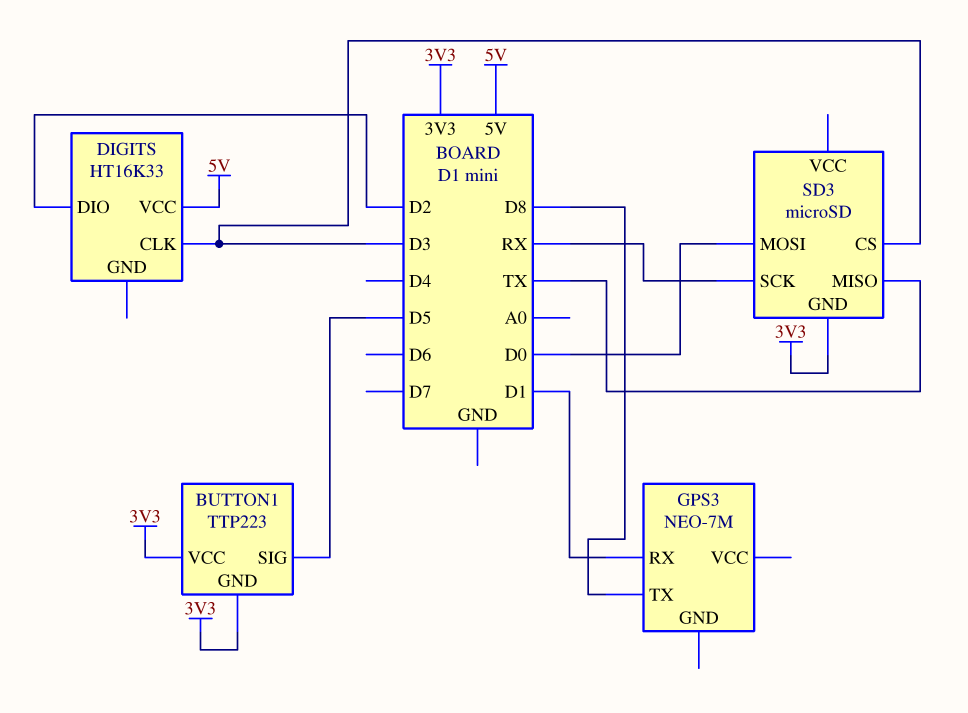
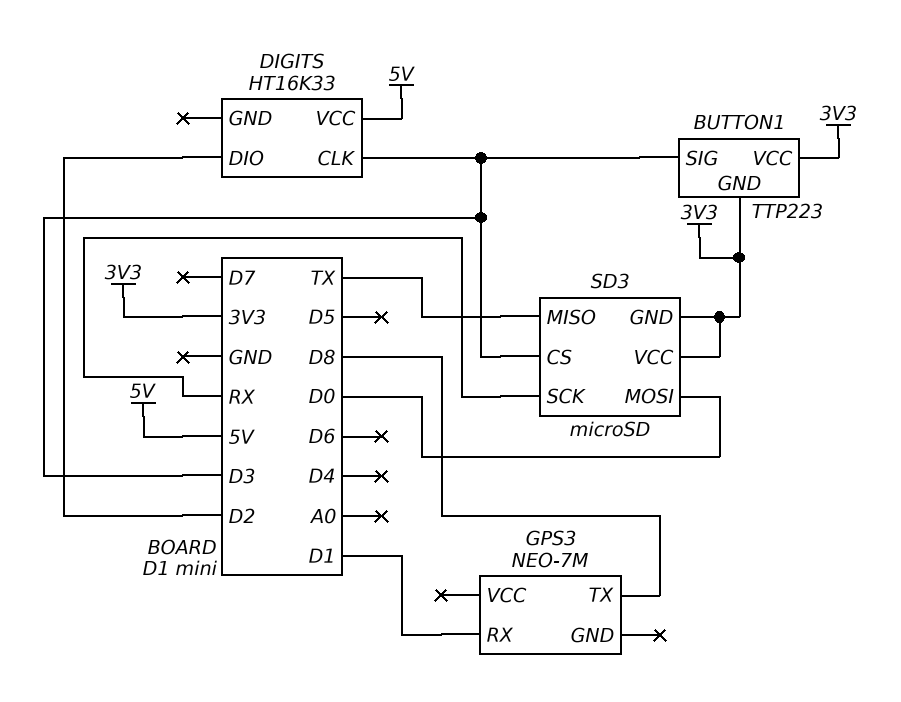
BUTTON1 pin SIG: D5 -> D3
SD3 pin VCC: none -> 3V3

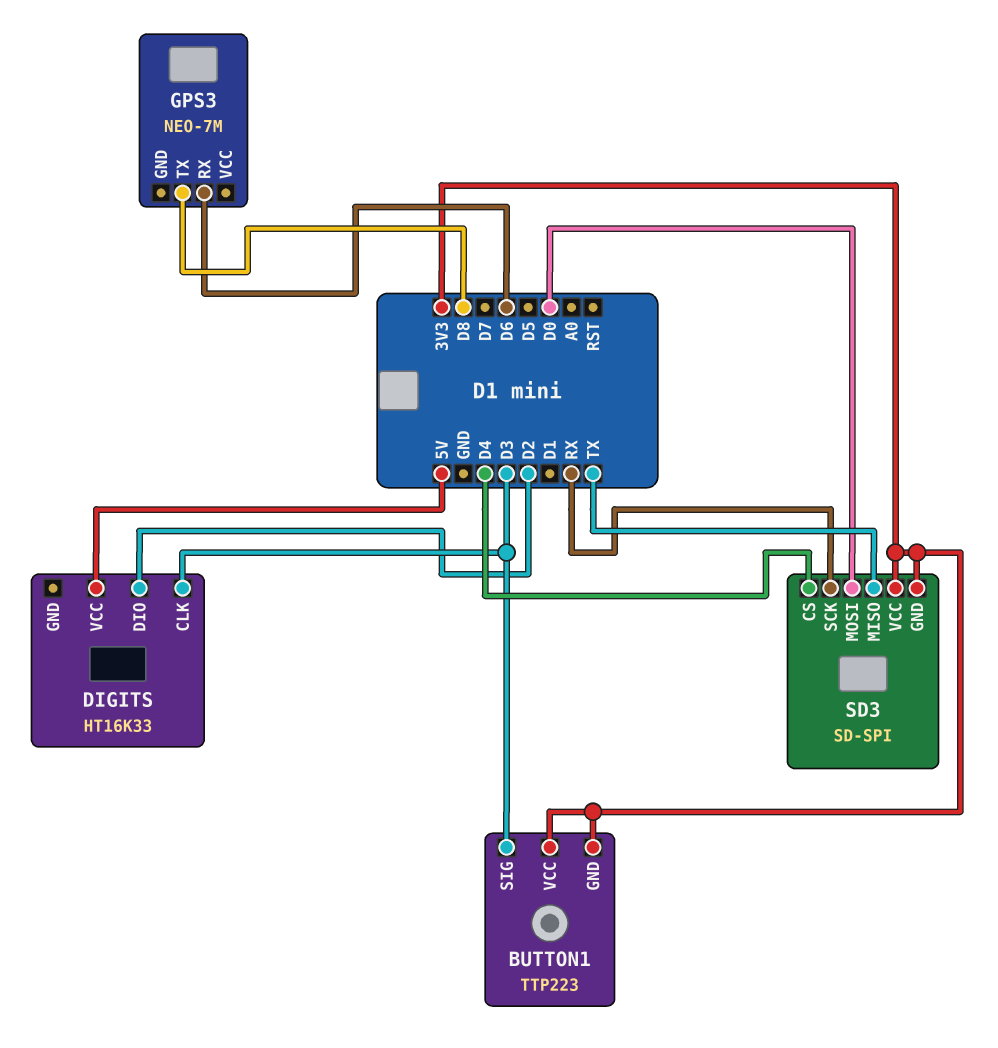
GPS3 pin RX: D1 -> D6
SD3: microSD -> SD-SPI
SD3 pin CS: D3 -> D4

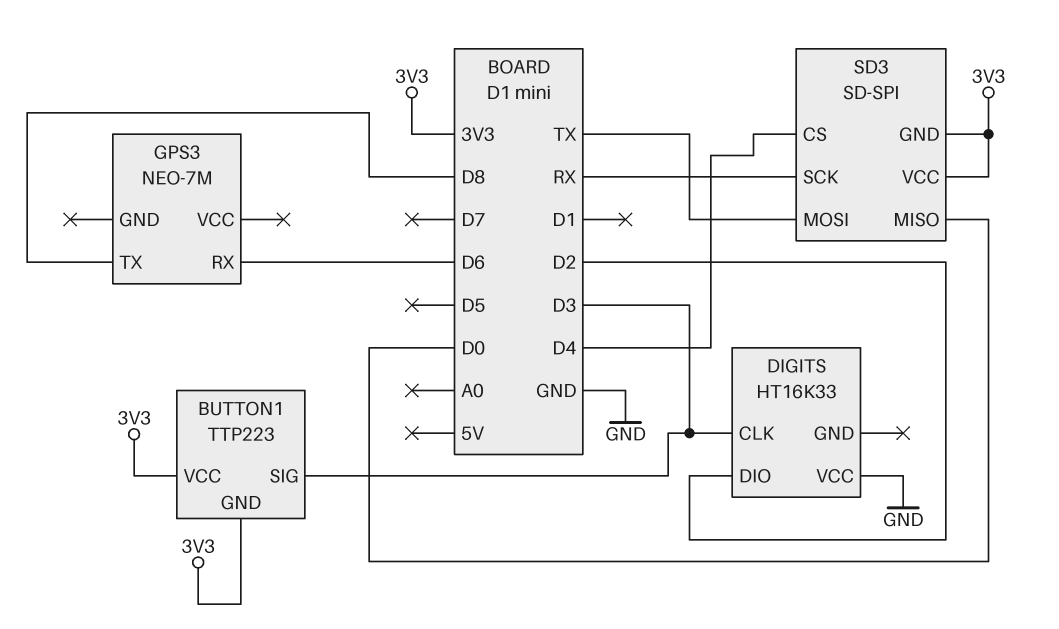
DIGITS pin VCC: 5V -> GND
SD3 pin MISO: TX -> D0
SD3 pin MOSI: D0 -> TX

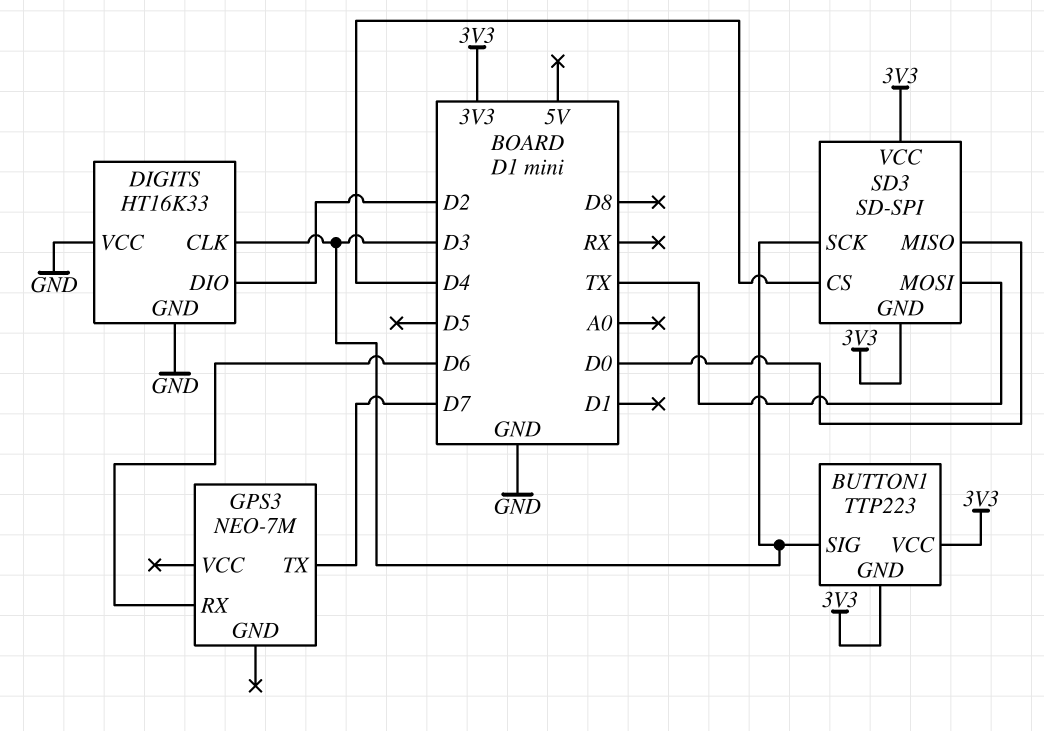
DIGITS pin GND: none -> GND
GPS3 pin TX: D8 -> D7
SD3 pin SCK: RX -> D3

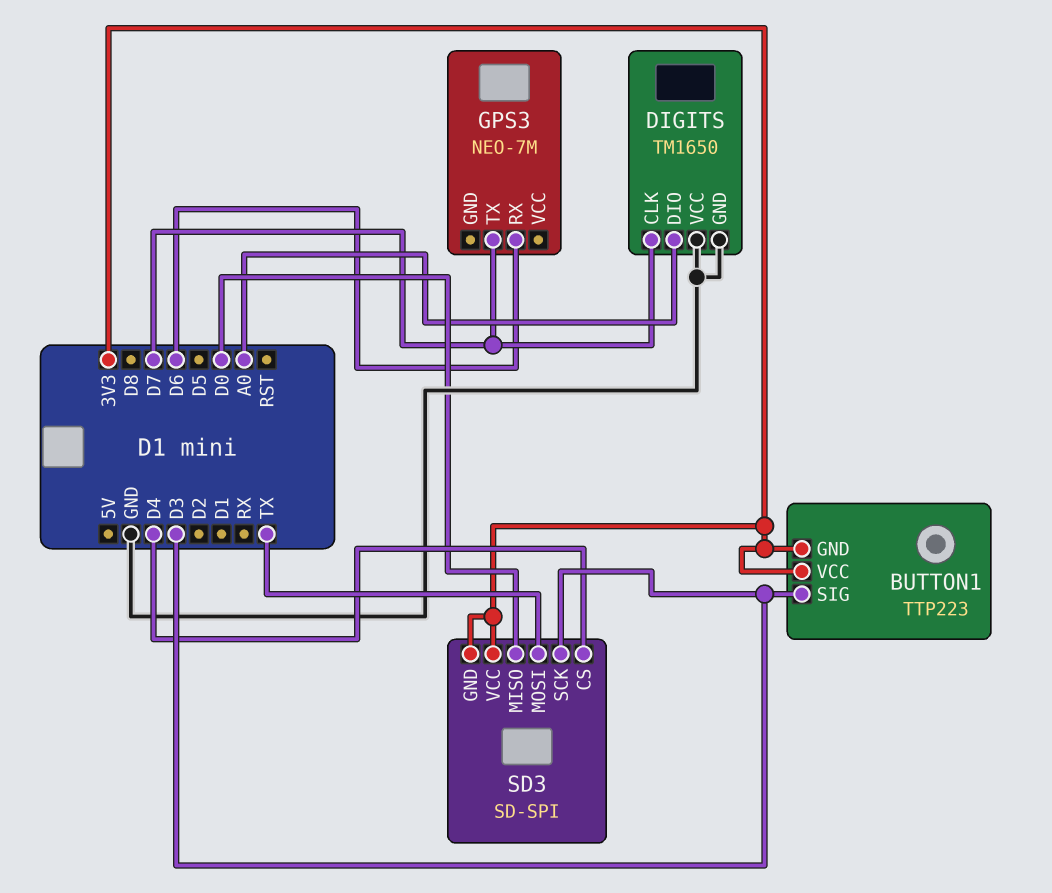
DIGITS: HT16K33 -> TM1650
DIGITS pin CLK: D3 -> D7
DIGITS pin DIO: D2 -> A0

